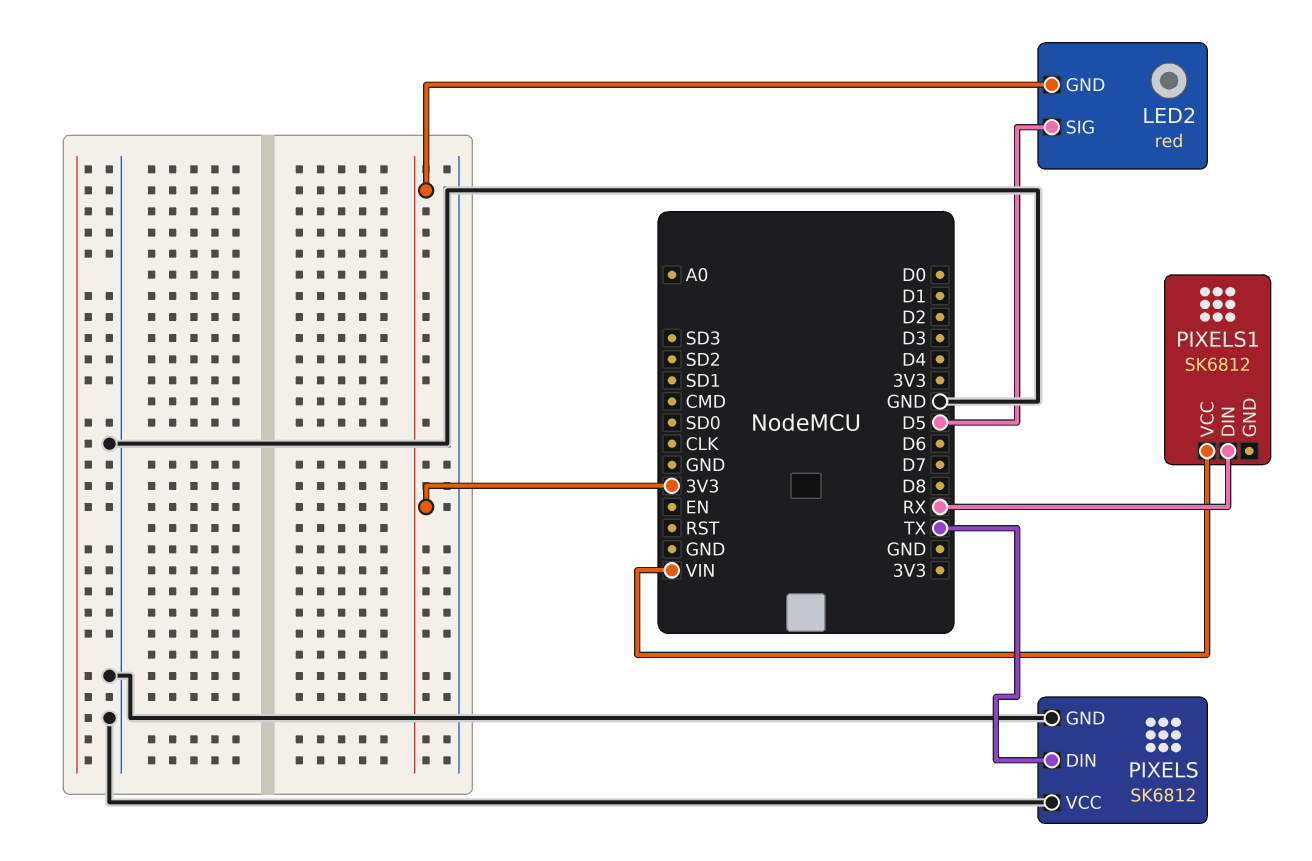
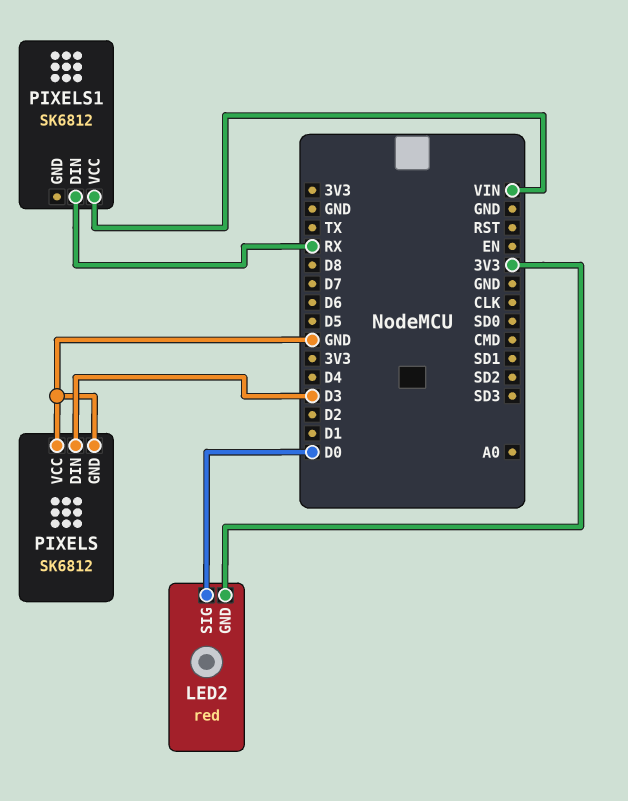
LED2 pin SIG: D5 -> D0
PIXELS pin DIN: TX -> D3

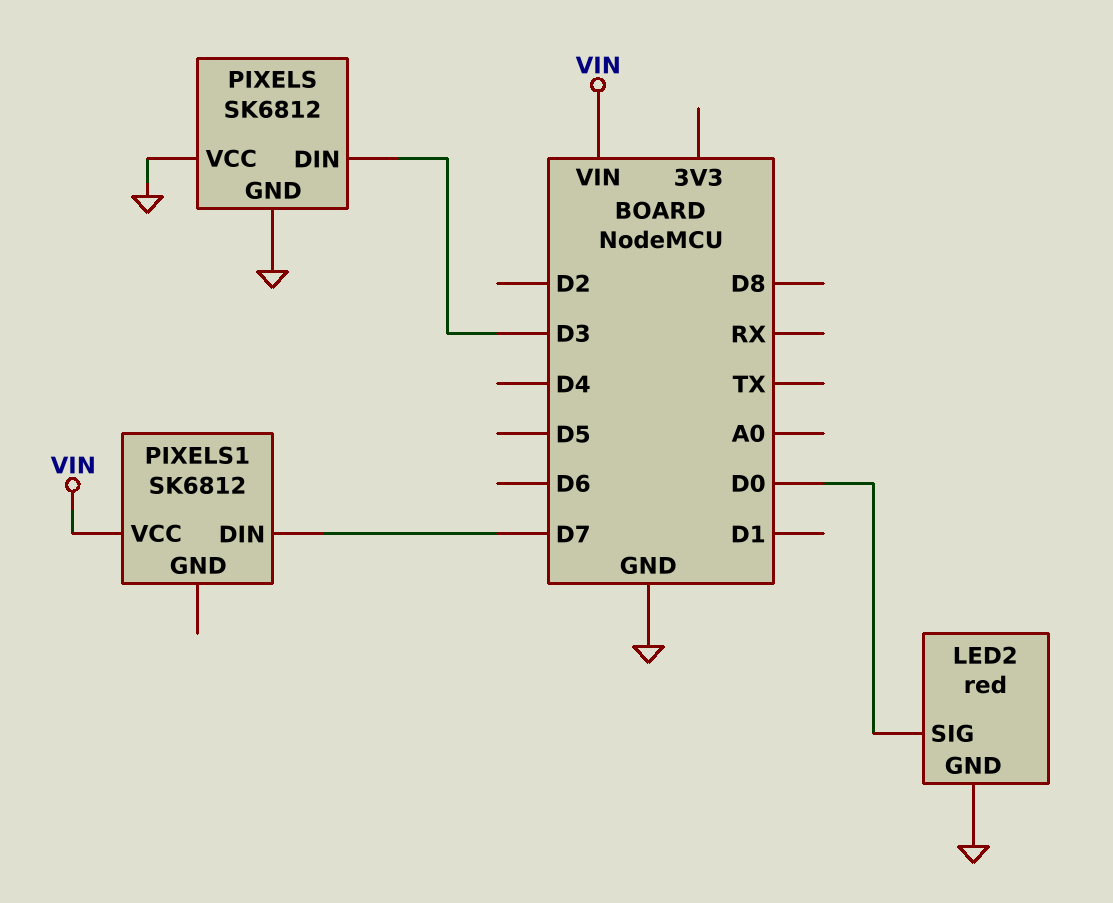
LED2 pin GND: 3V3 -> GND
PIXELS1 pin DIN: RX -> D7

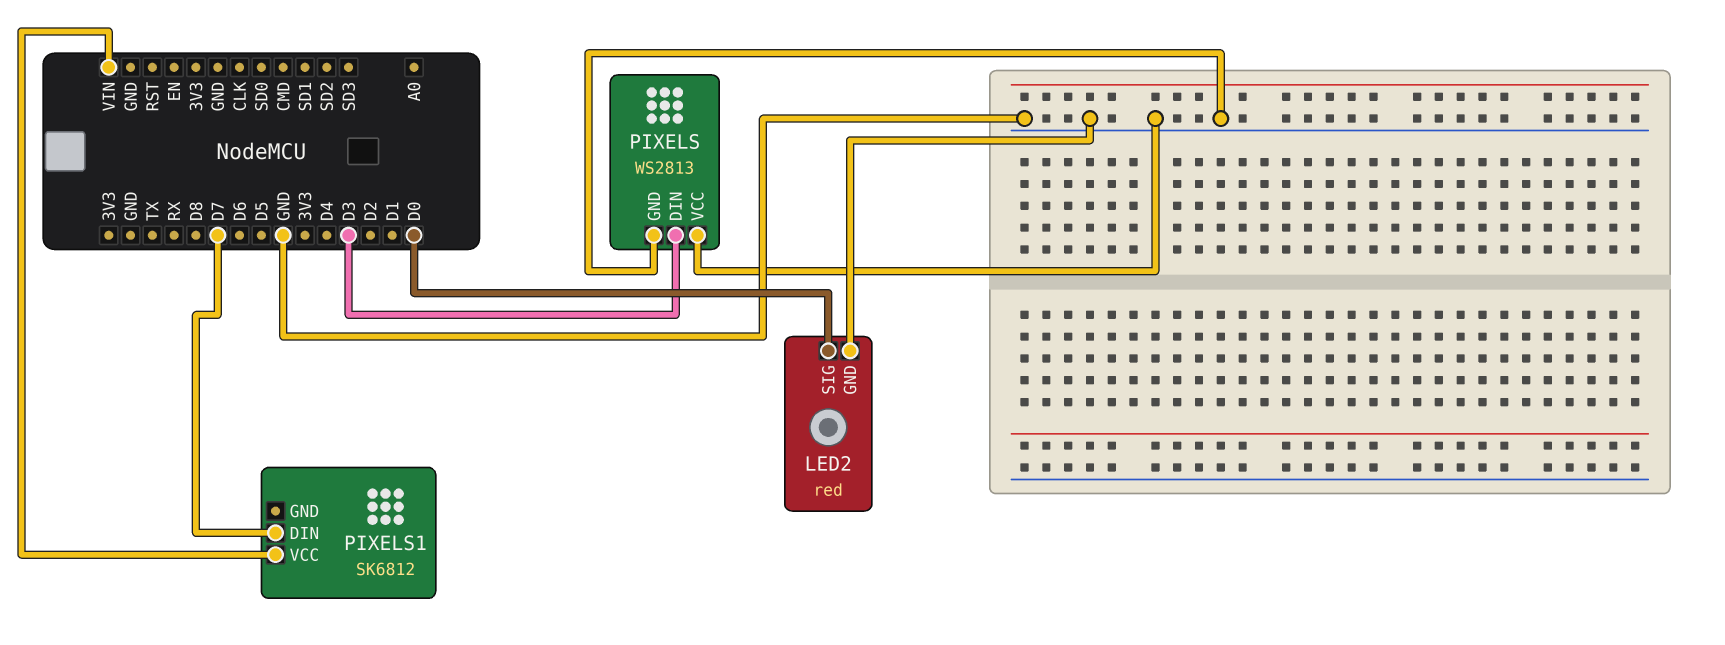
PIXELS: SK6812 -> WS2813

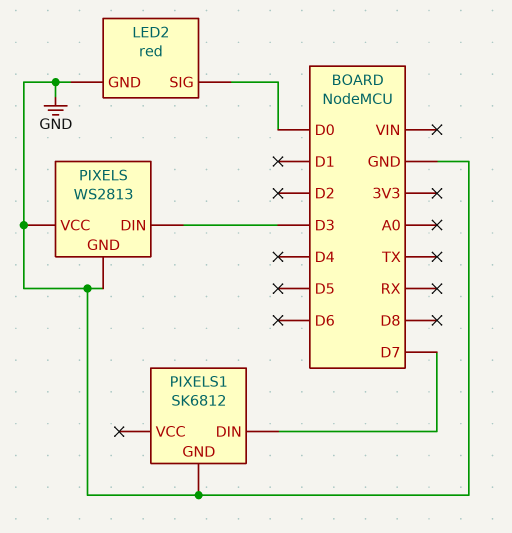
PIXELS1 pin GND: none -> GND
PIXELS1 pin VCC: VIN -> none

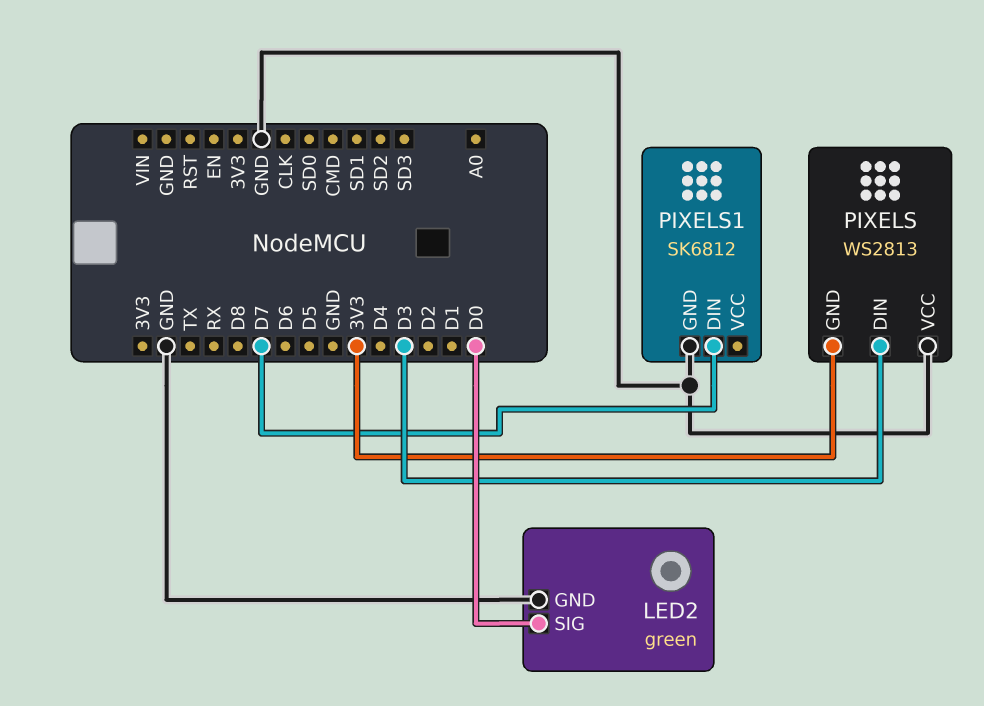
LED2: red -> green
PIXELS pin GND: GND -> 3V3

